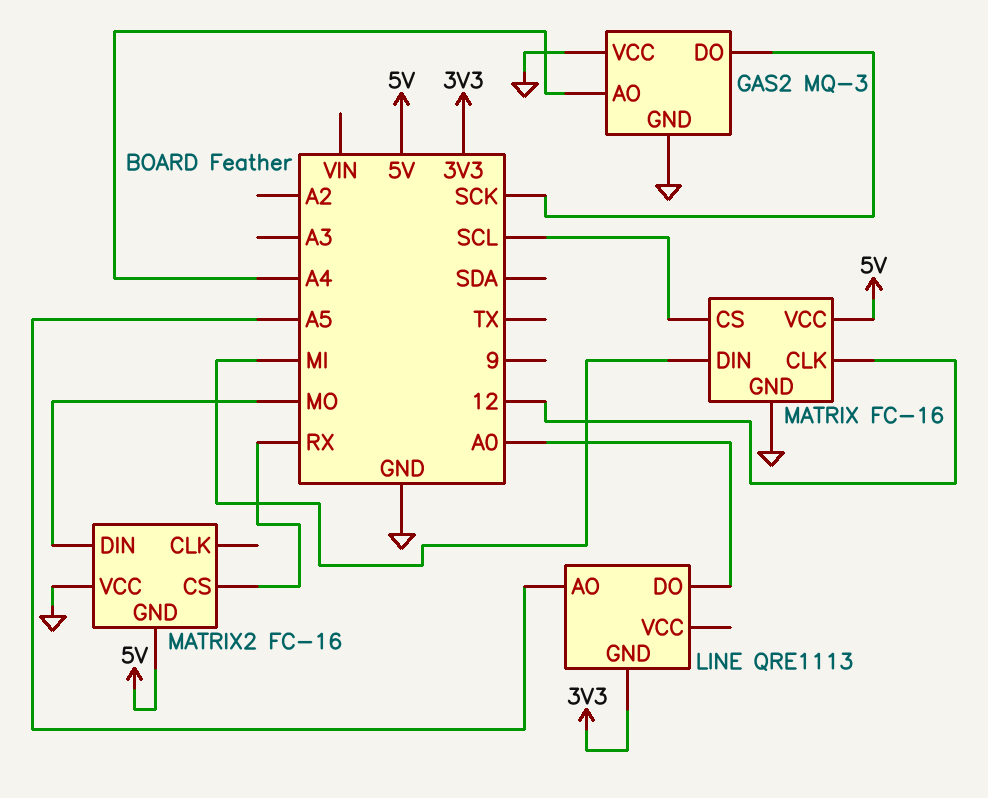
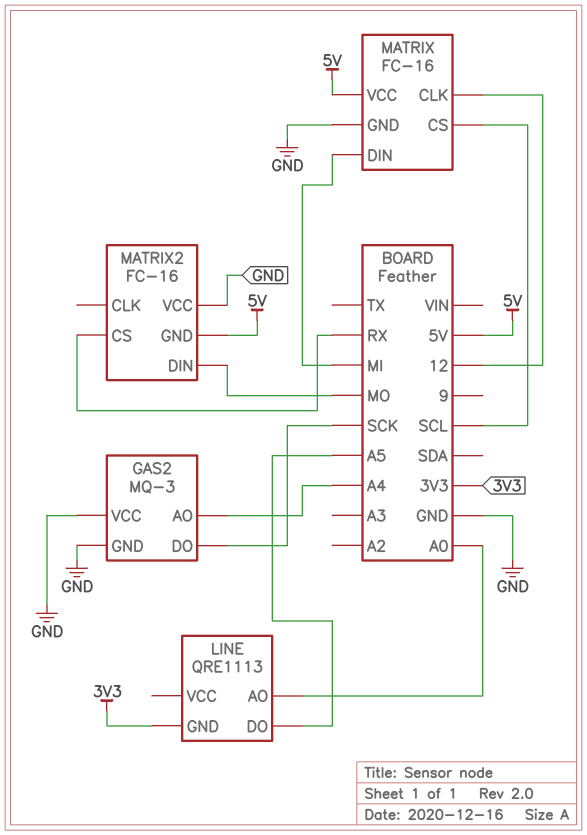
LINE pin AO: A5 -> A0
LINE pin DO: A0 -> A5

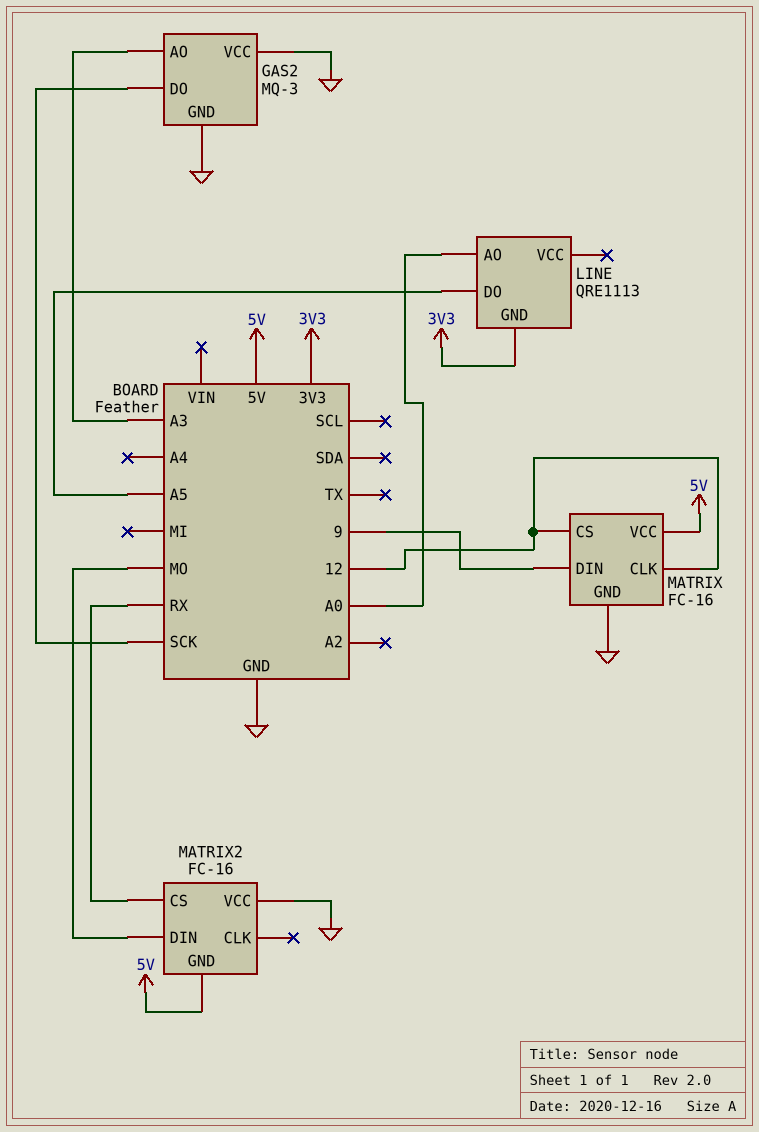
GAS2 pin AO: A4 -> A3
MATRIX pin CS: SCL -> 12
MATRIX pin DIN: MI -> 9

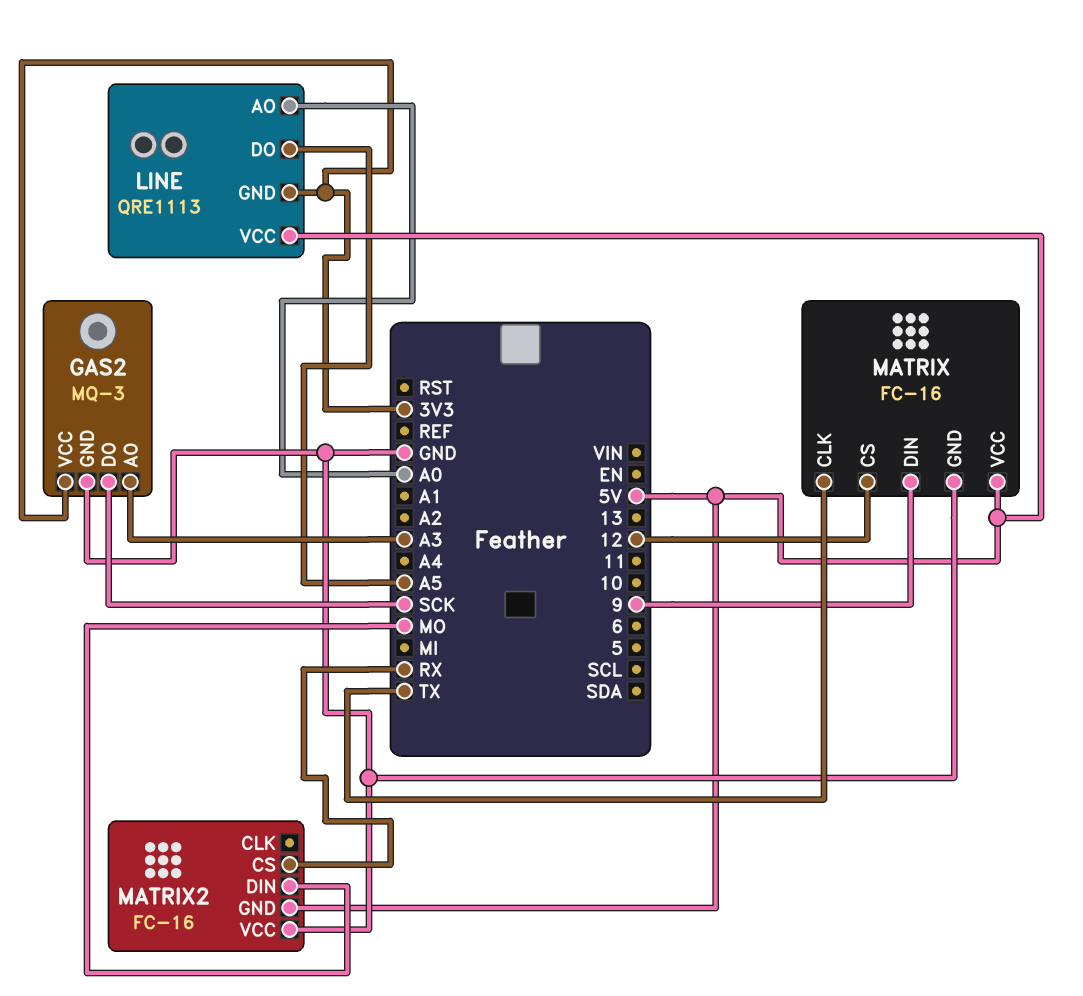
GAS2 pin VCC: GND -> 3V3
LINE pin VCC: none -> 5V
MATRIX pin CLK: 12 -> TX

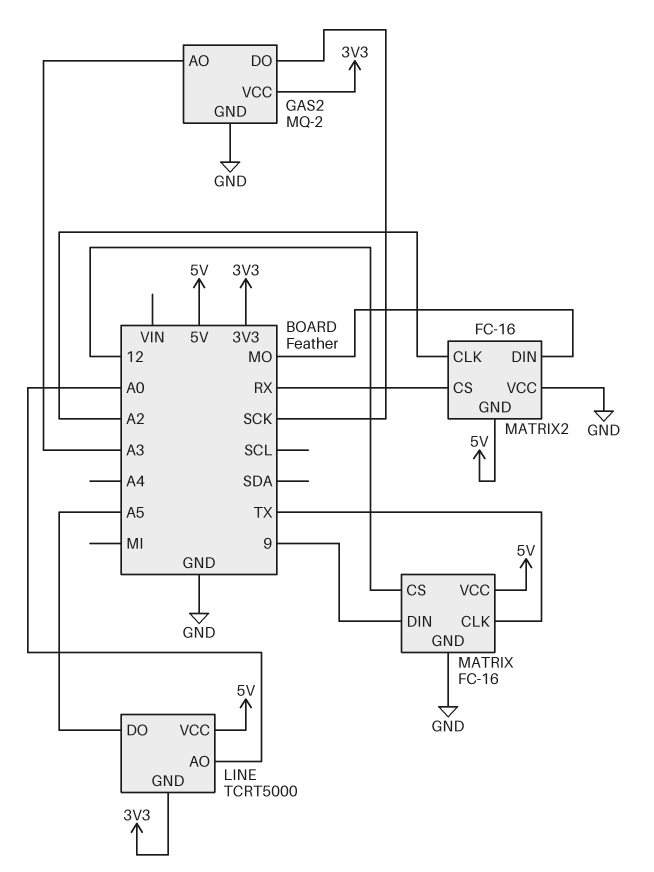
GAS2: MQ-3 -> MQ-2
LINE: QRE1113 -> TCRT5000
MATRIX2 pin CLK: none -> A2

